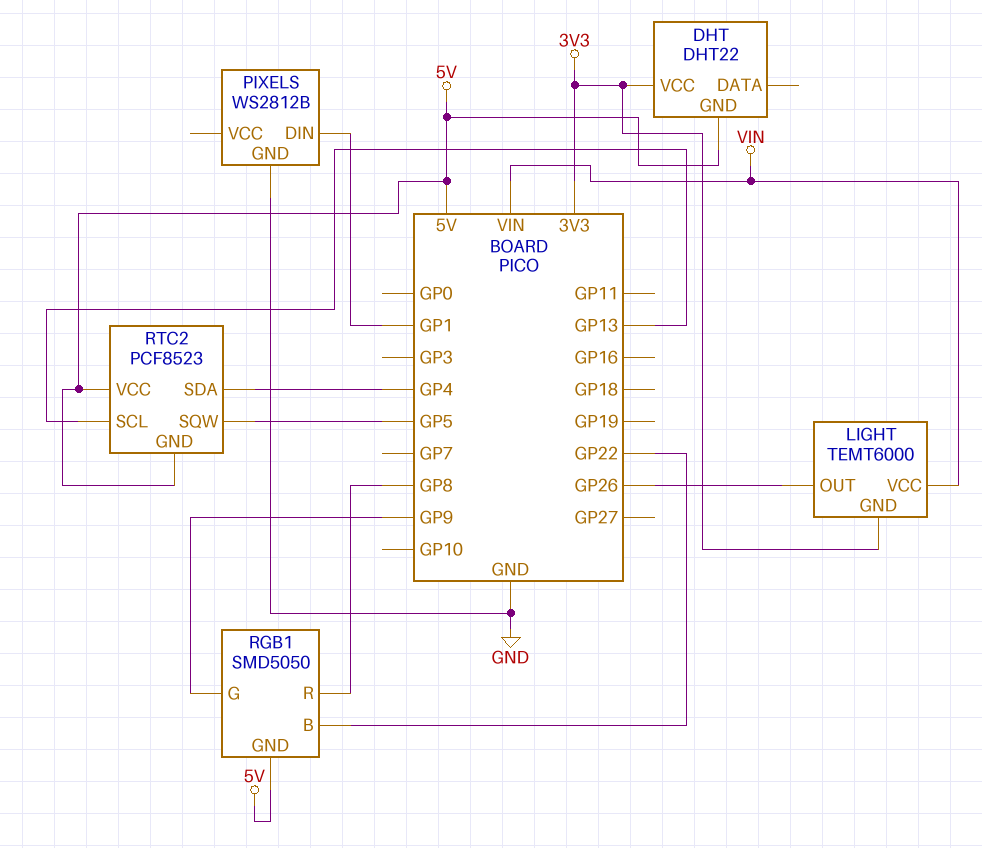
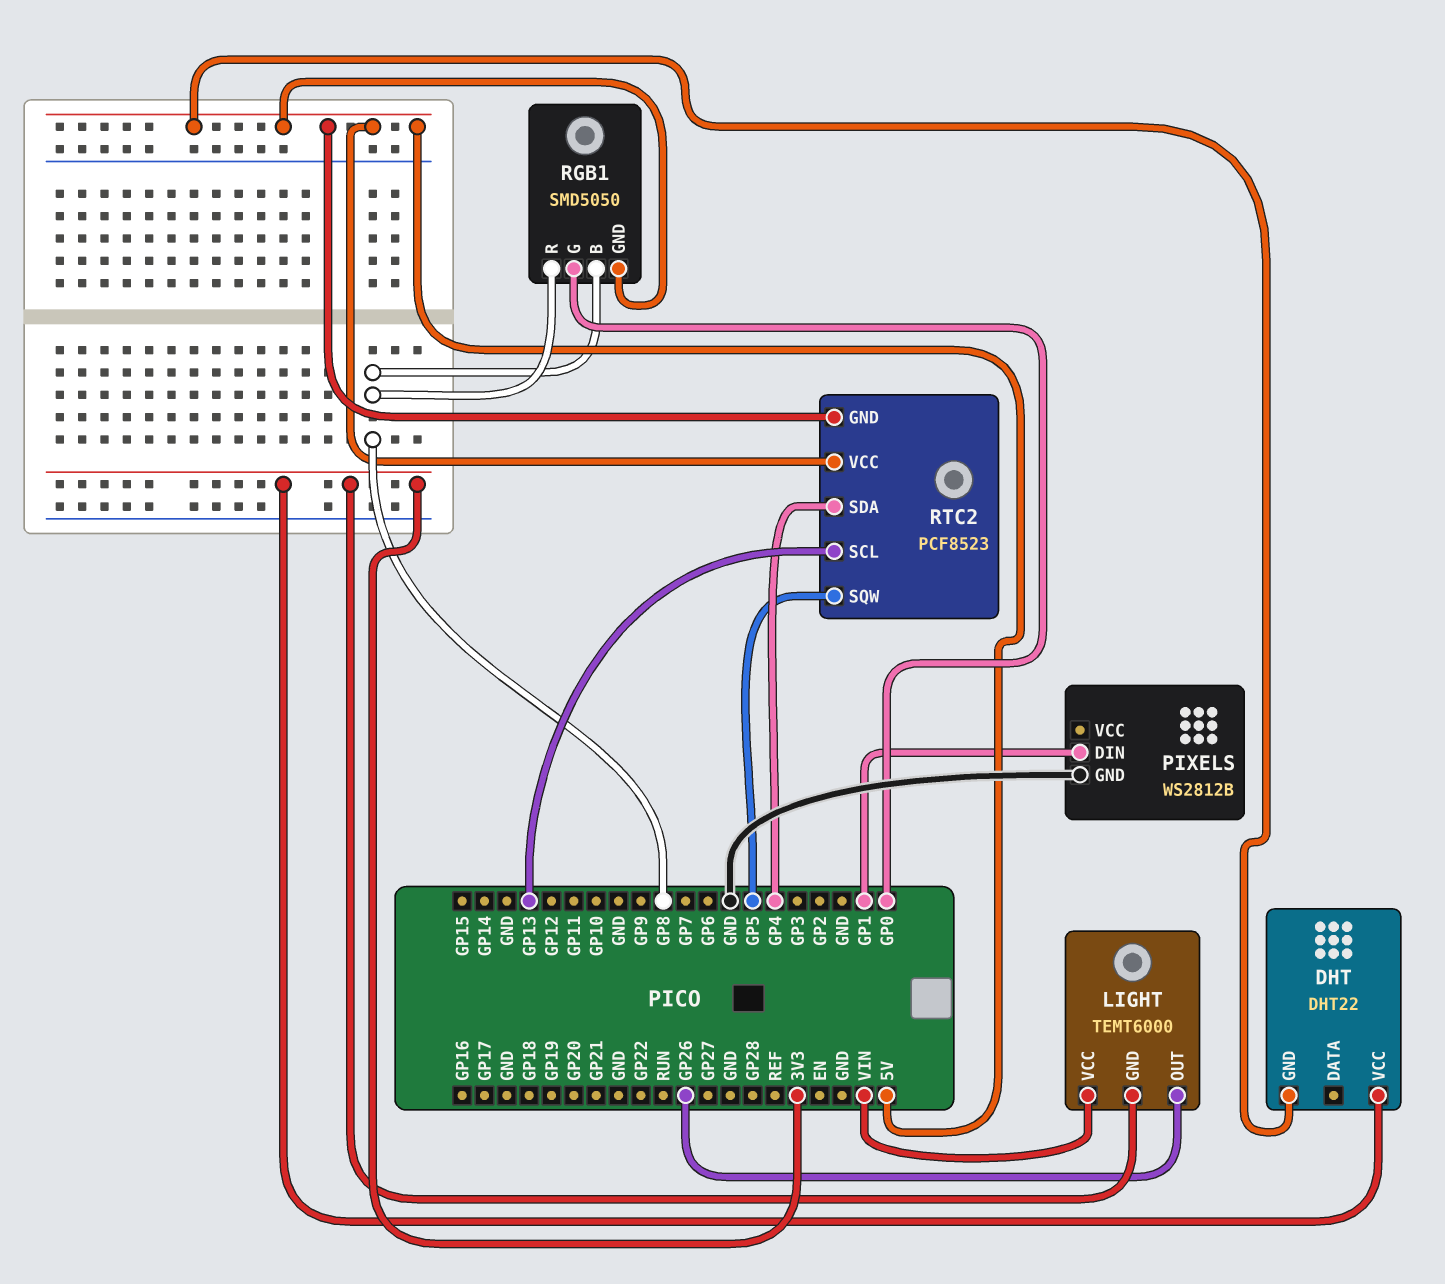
RGB1 pin B: GP22 -> GP8
RGB1 pin G: GP9 -> GP0

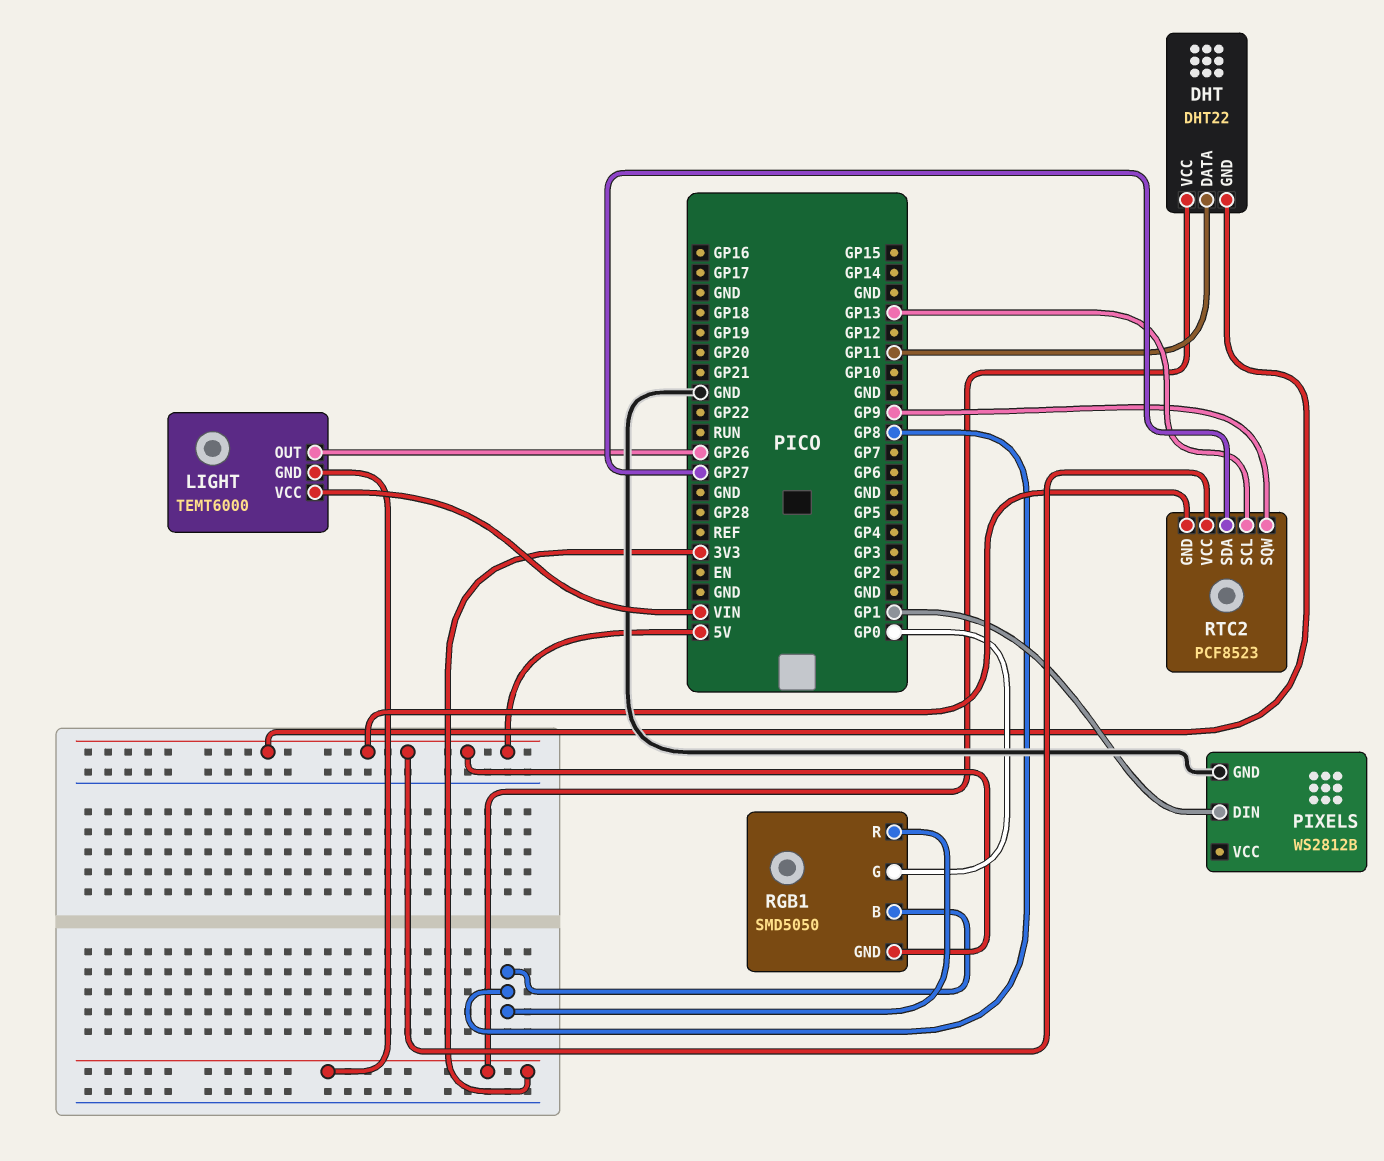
DHT pin DATA: none -> GP11
RTC2 pin SDA: GP4 -> GP27
RTC2 pin SQW: GP5 -> GP9

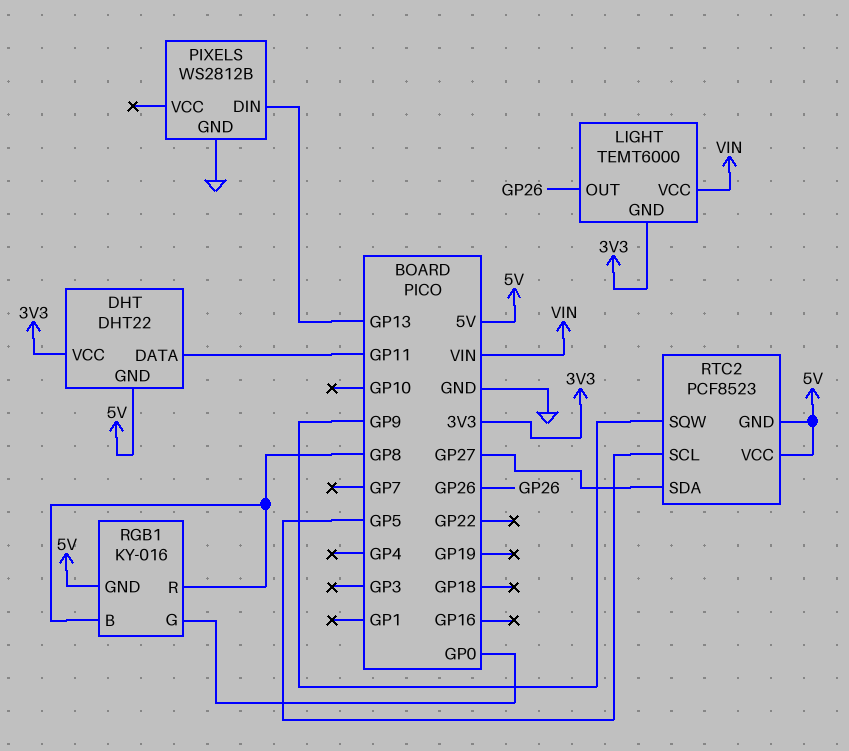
PIXELS pin DIN: GP1 -> GP13
RGB1: SMD5050 -> KY-016
RTC2 pin SCL: GP13 -> GP5

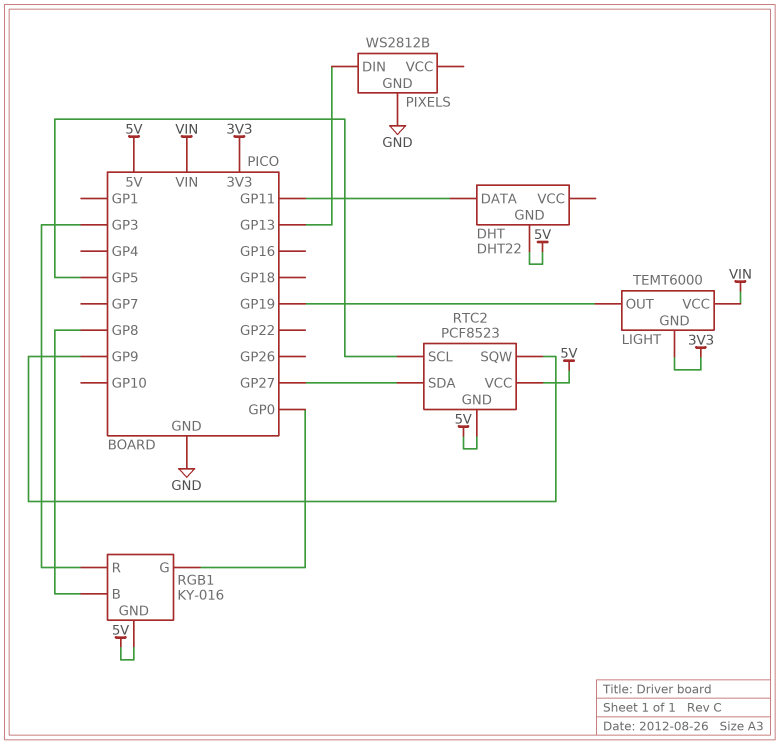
DHT pin VCC: 3V3 -> none
LIGHT pin OUT: GP26 -> GP19
RGB1 pin R: GP8 -> GP3

